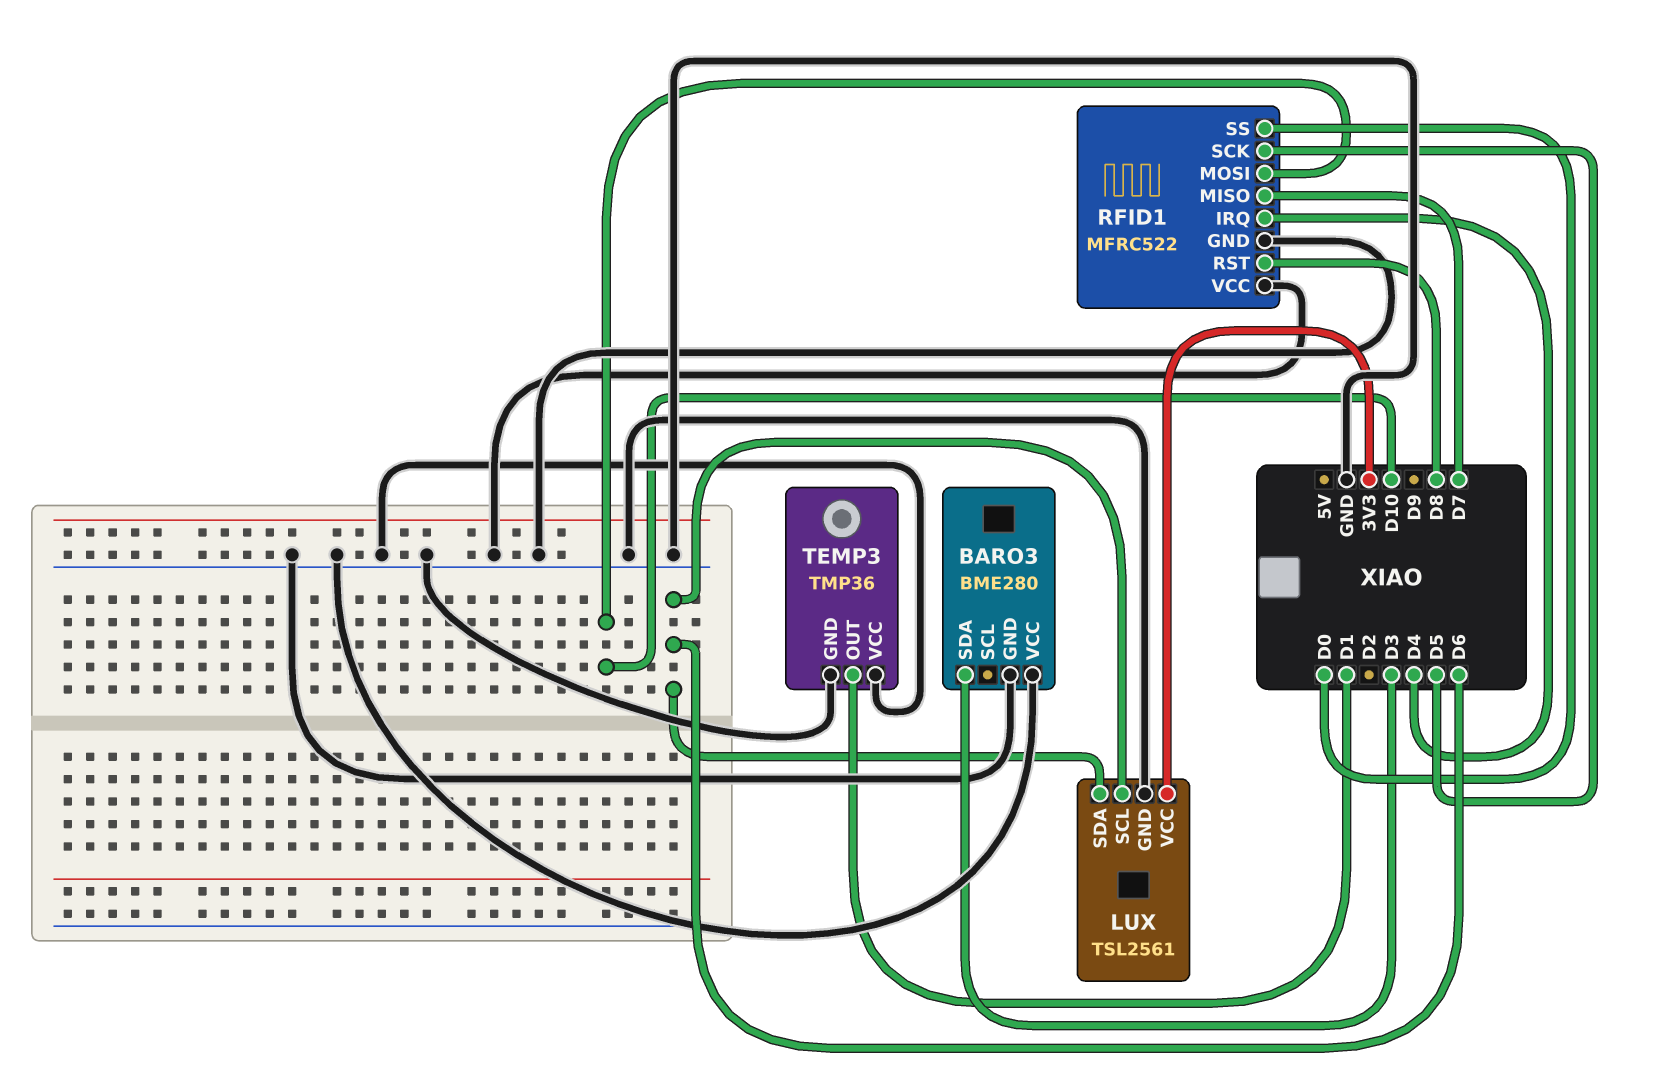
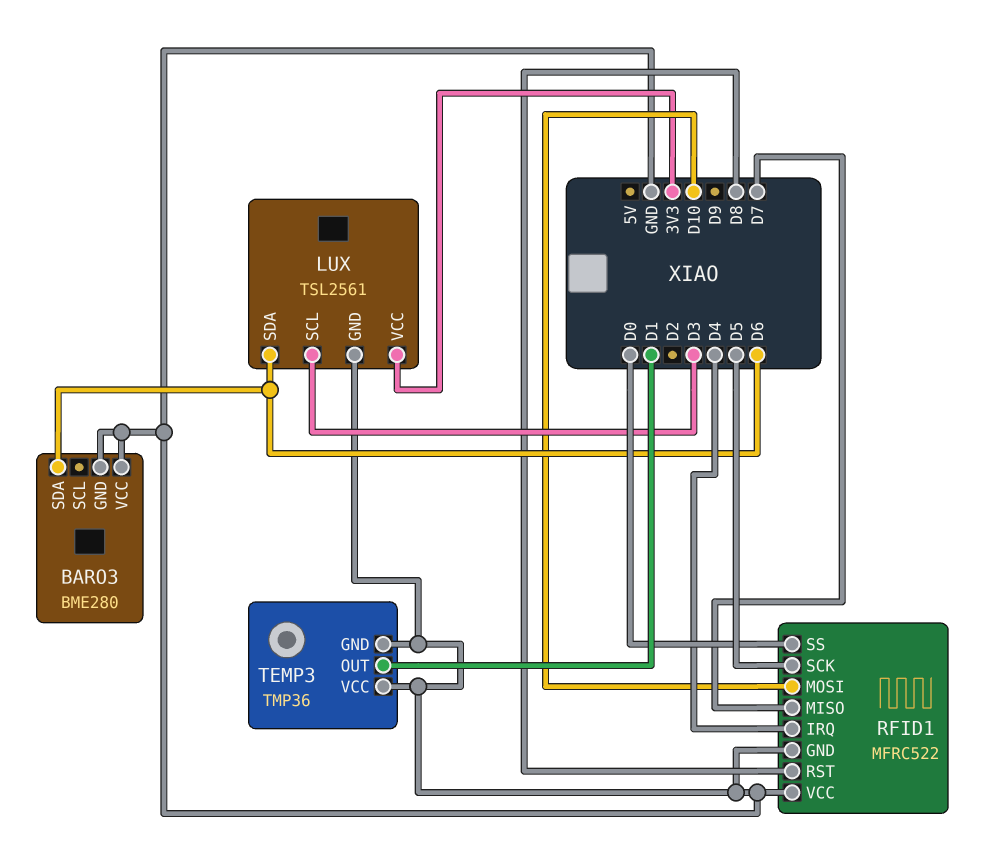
BARO3 pin SDA: D3 -> D6
LUX pin SCL: D6 -> D3

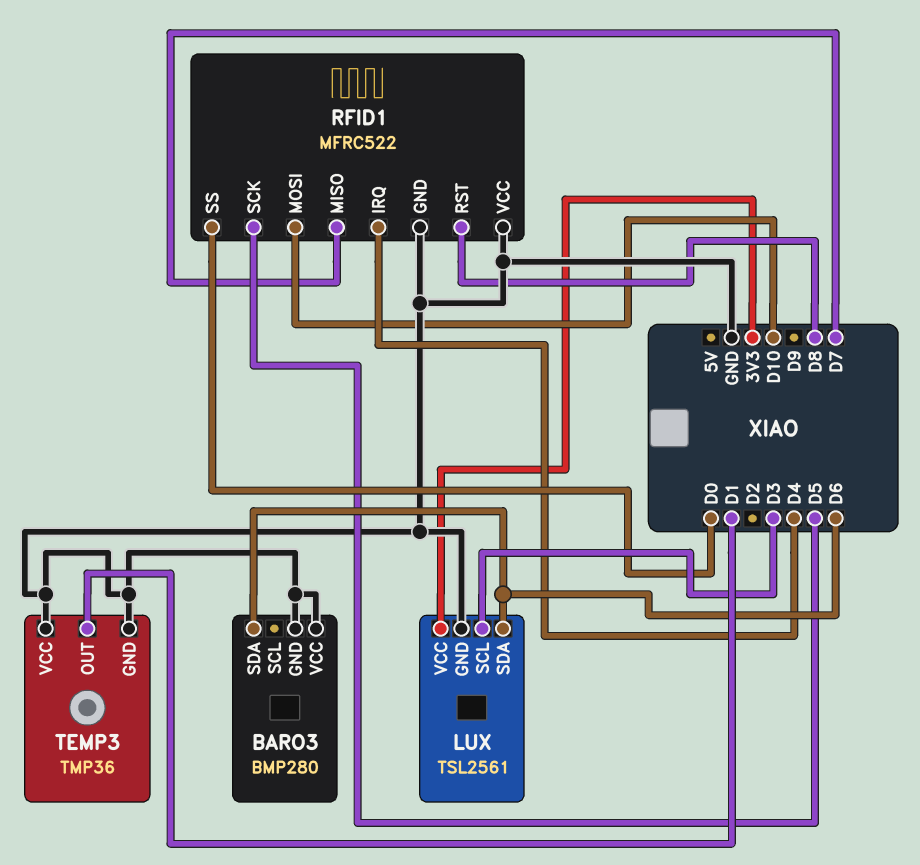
BARO3: BME280 -> BMP280

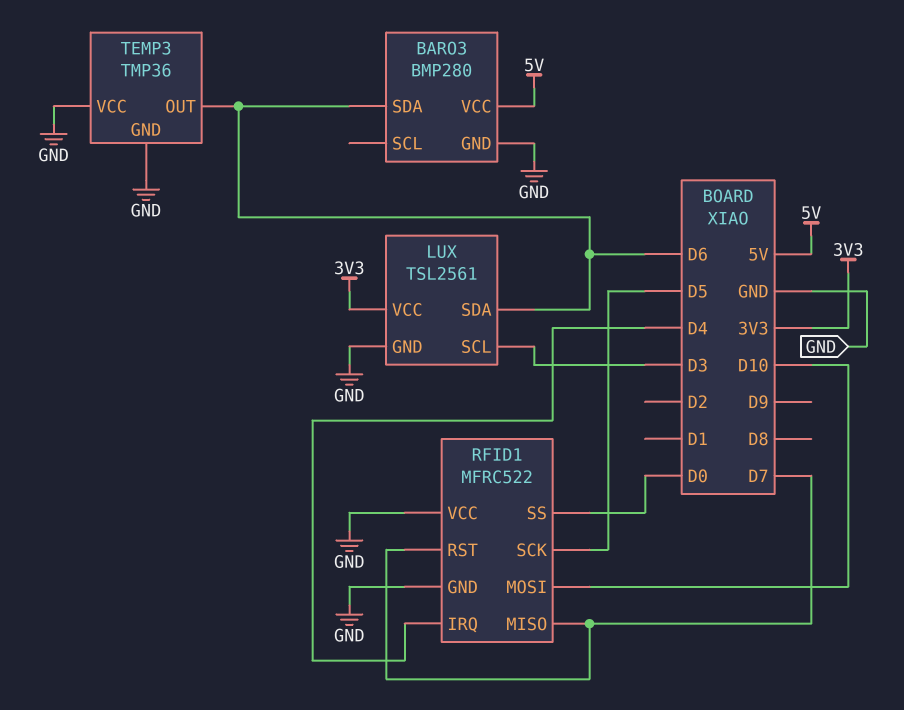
BARO3 pin VCC: GND -> 5V
RFID1 pin RST: D8 -> D7
TEMP3 pin OUT: D1 -> D6

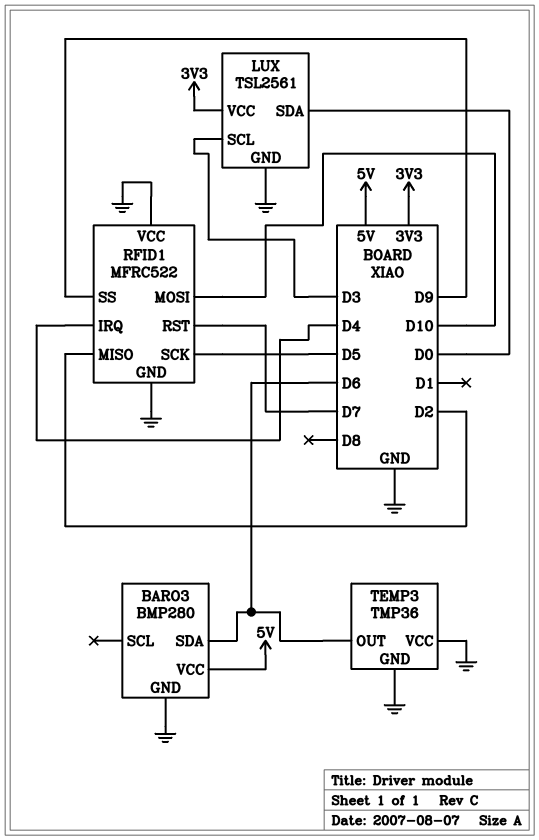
LUX pin SDA: D6 -> D0
RFID1 pin MISO: D7 -> D2
RFID1 pin SS: D0 -> D9

